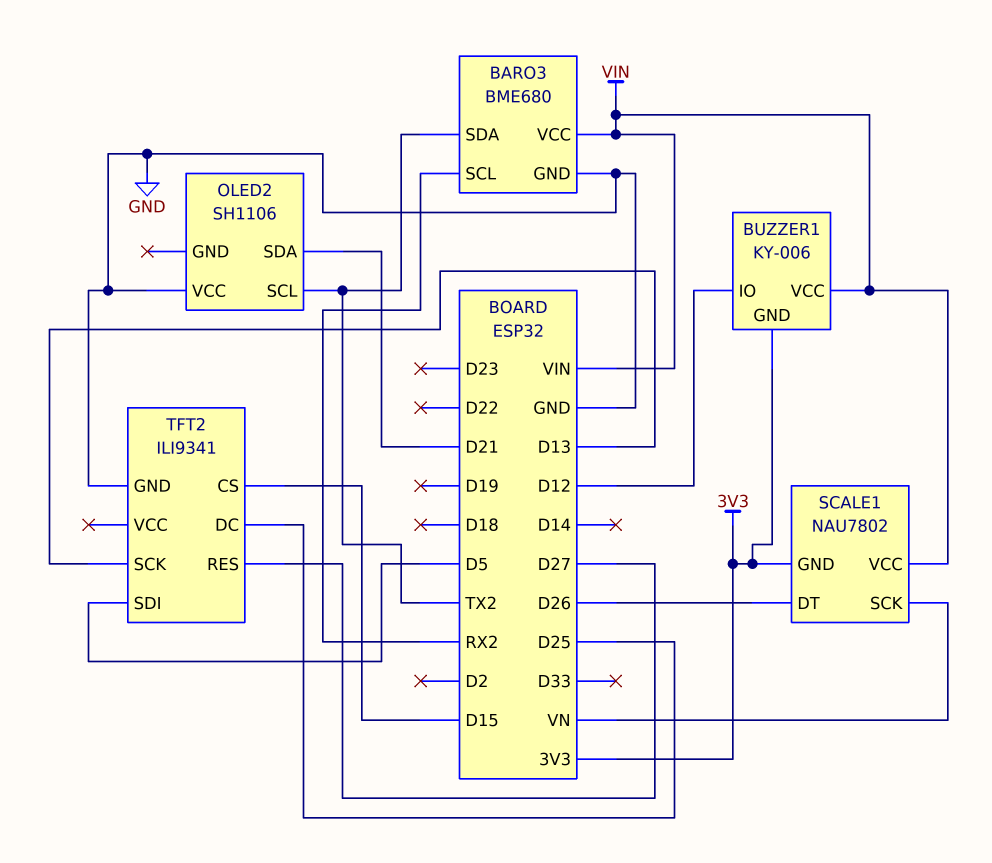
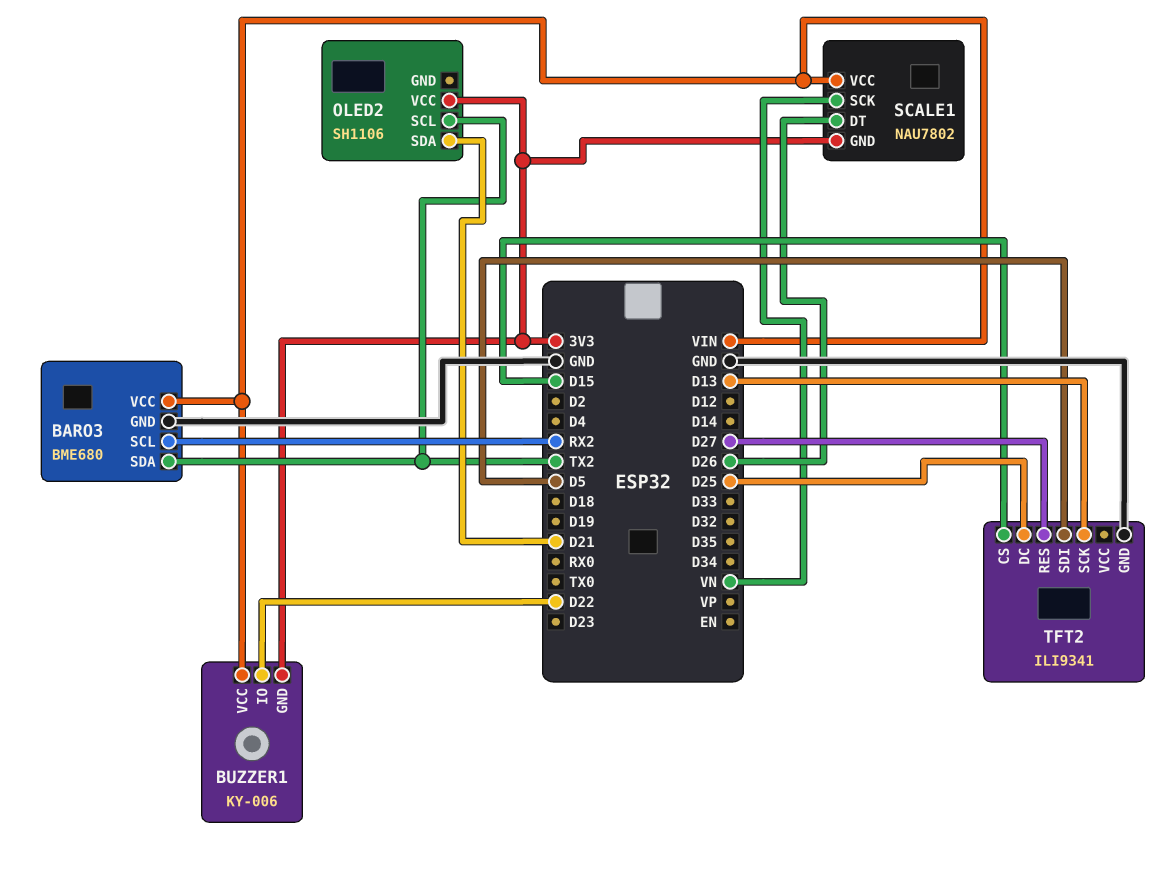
BUZZER1 pin IO: D12 -> D22
OLED2 pin VCC: GND -> 3V3

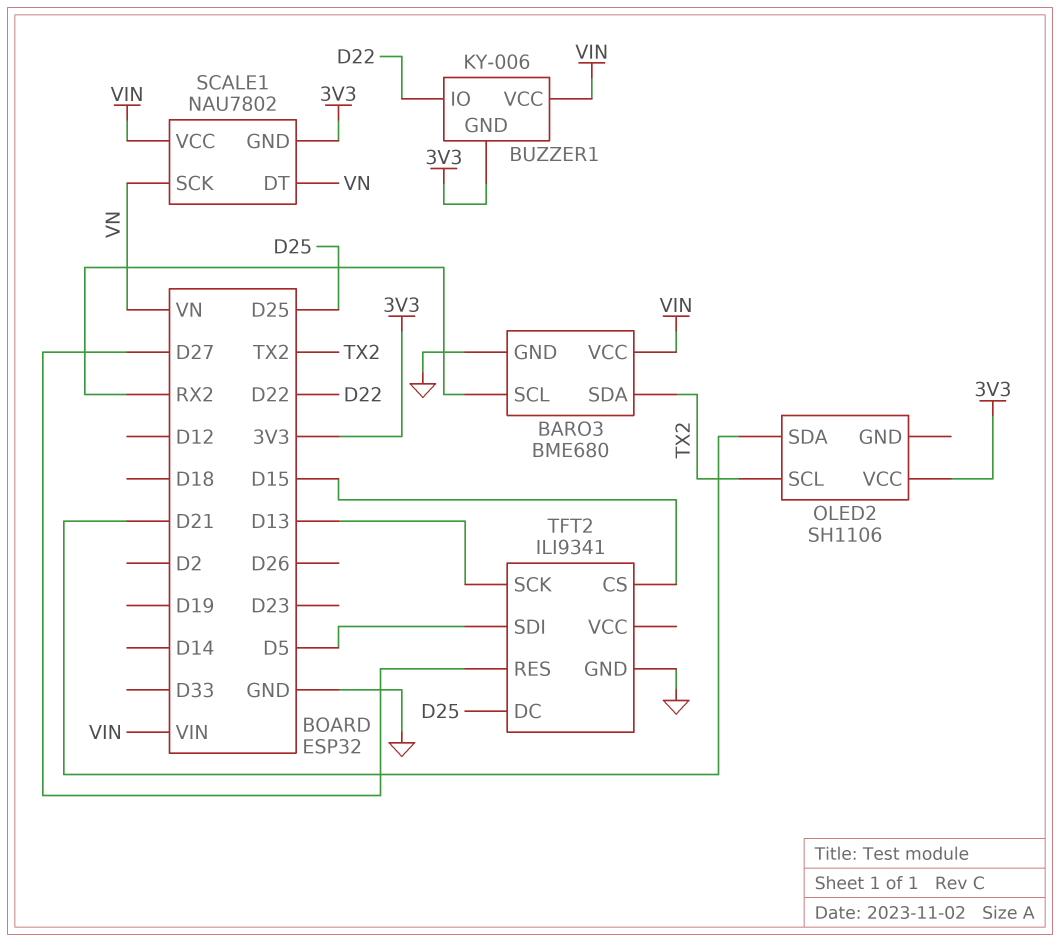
SCALE1 pin DT: D26 -> VN

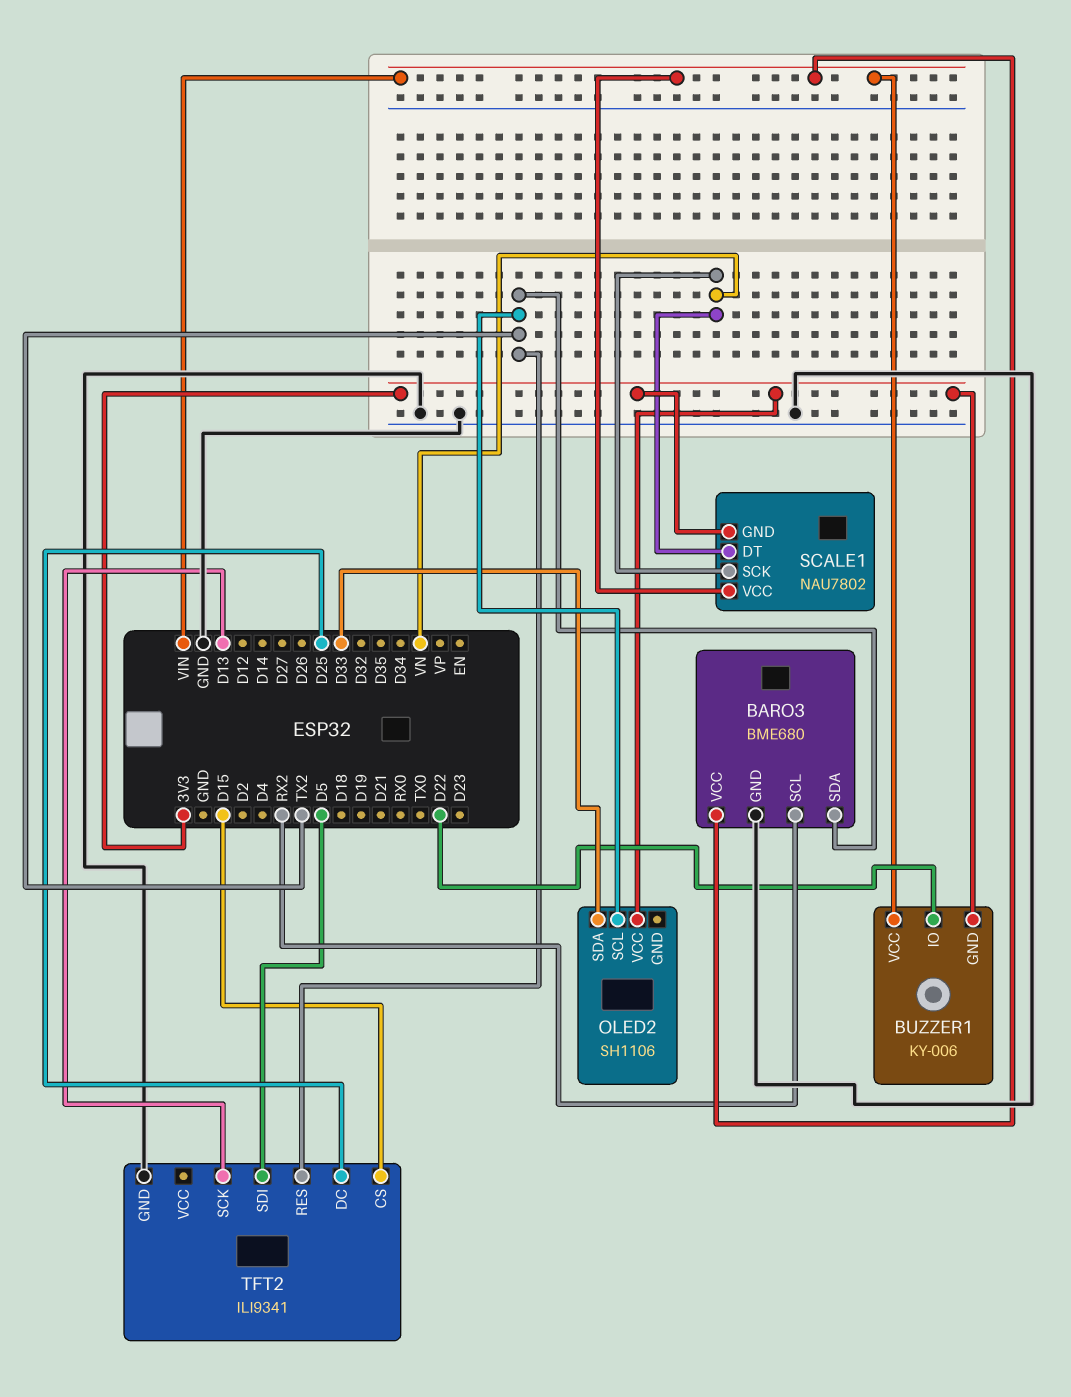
OLED2 pin SDA: D21 -> D33
TFT2 pin RES: D27 -> TX2

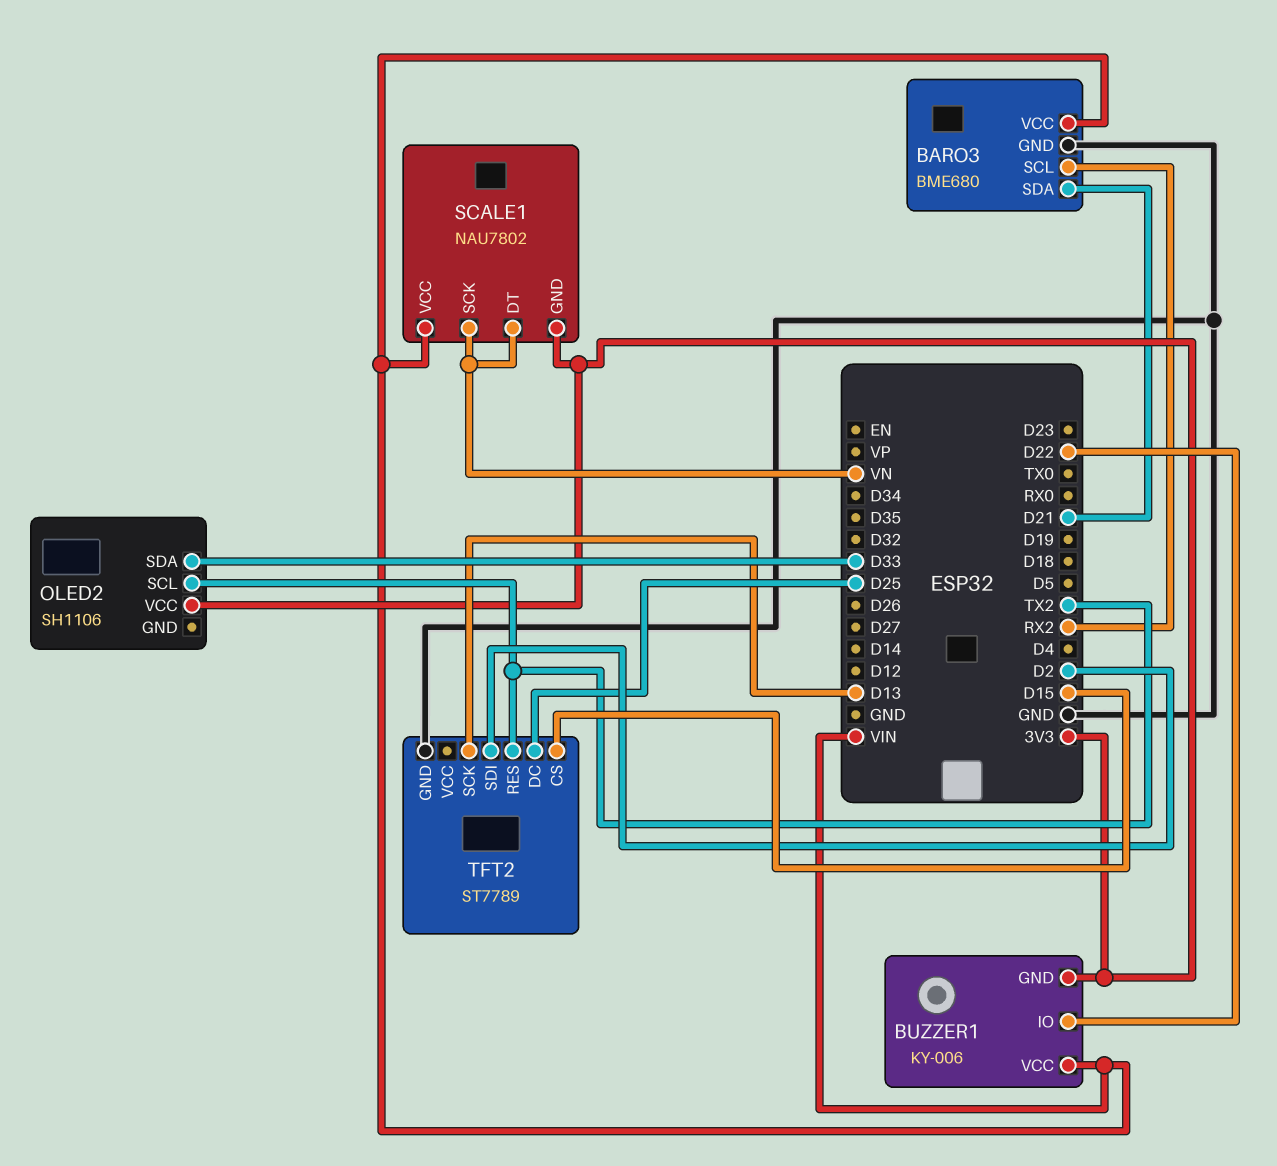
BARO3 pin SDA: TX2 -> D21
TFT2: ILI9341 -> ST7789
TFT2 pin SDI: D5 -> D2

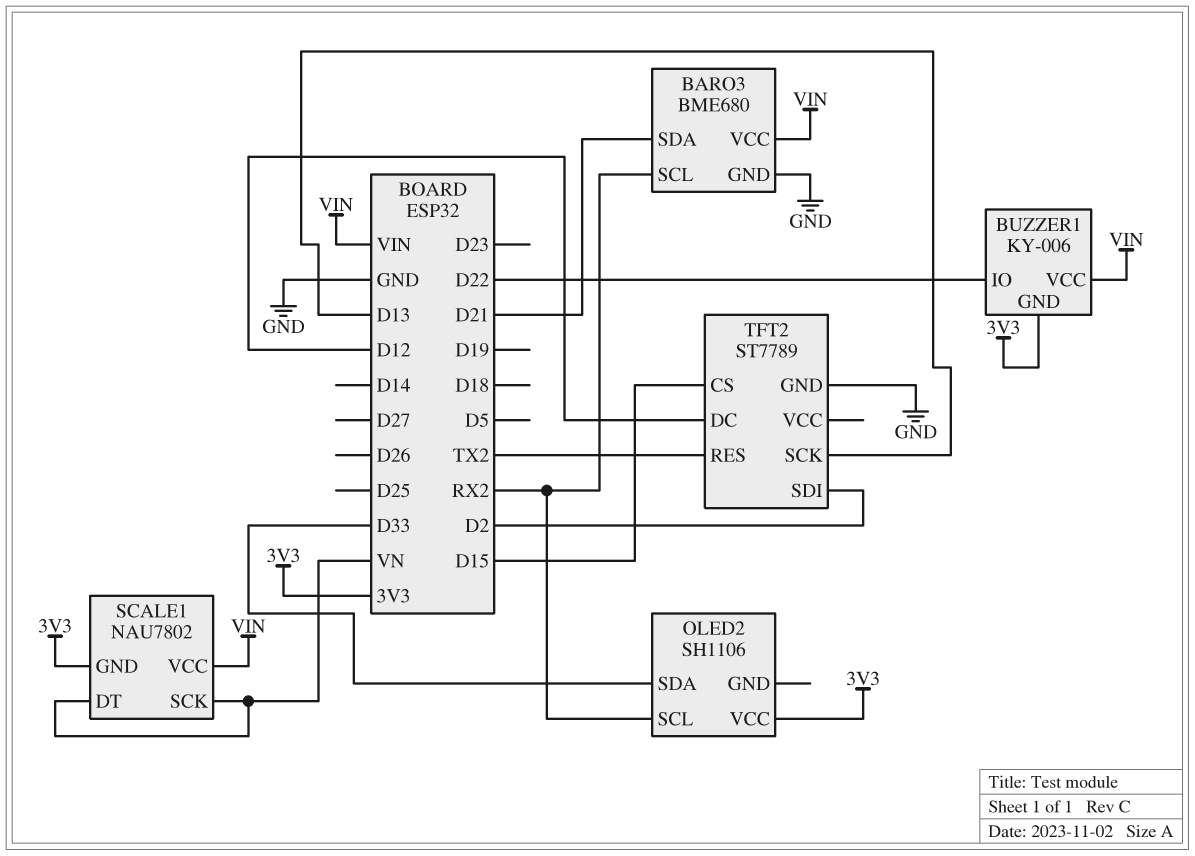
OLED2 pin SCL: TX2 -> RX2
TFT2 pin DC: D25 -> D12

